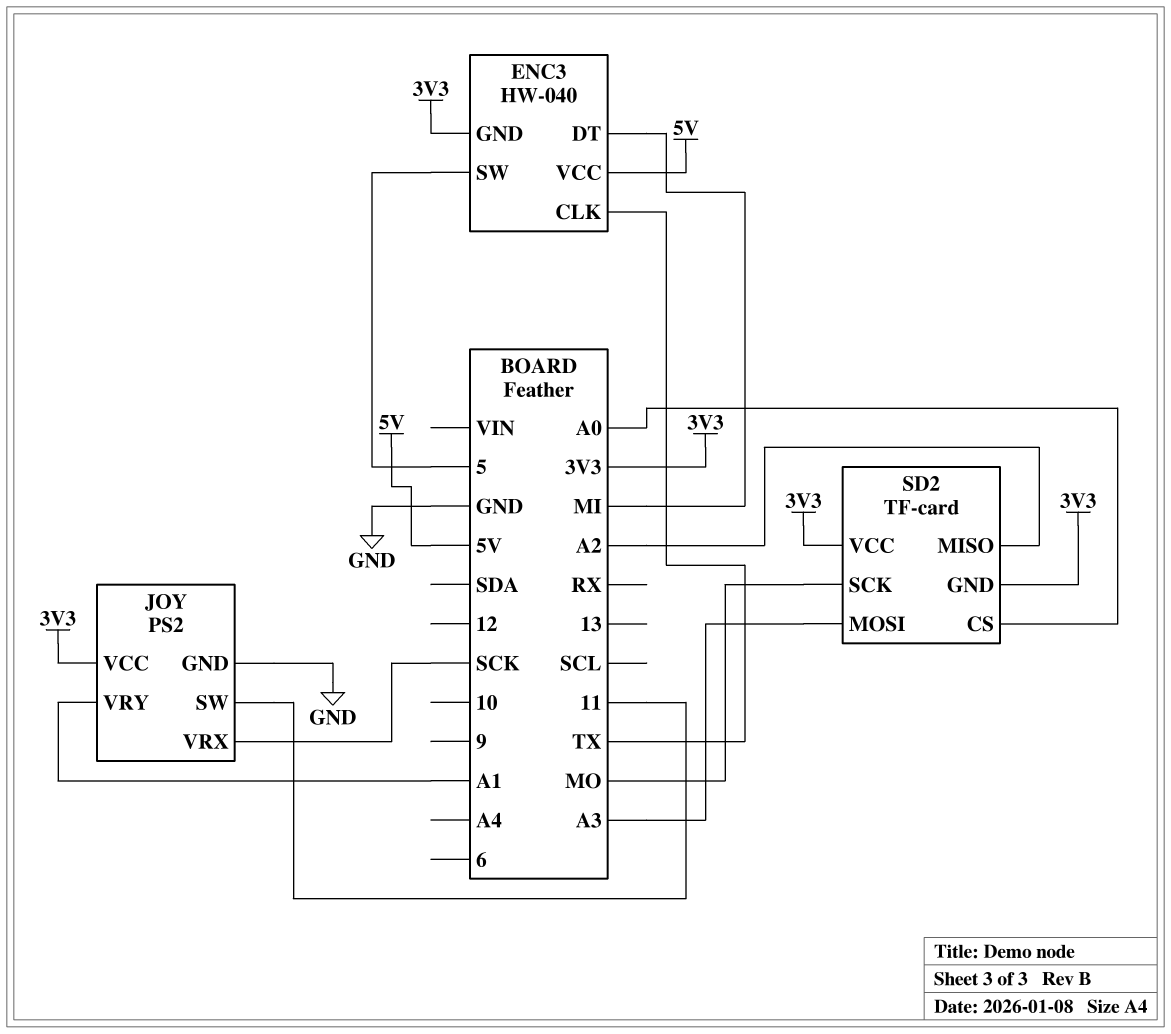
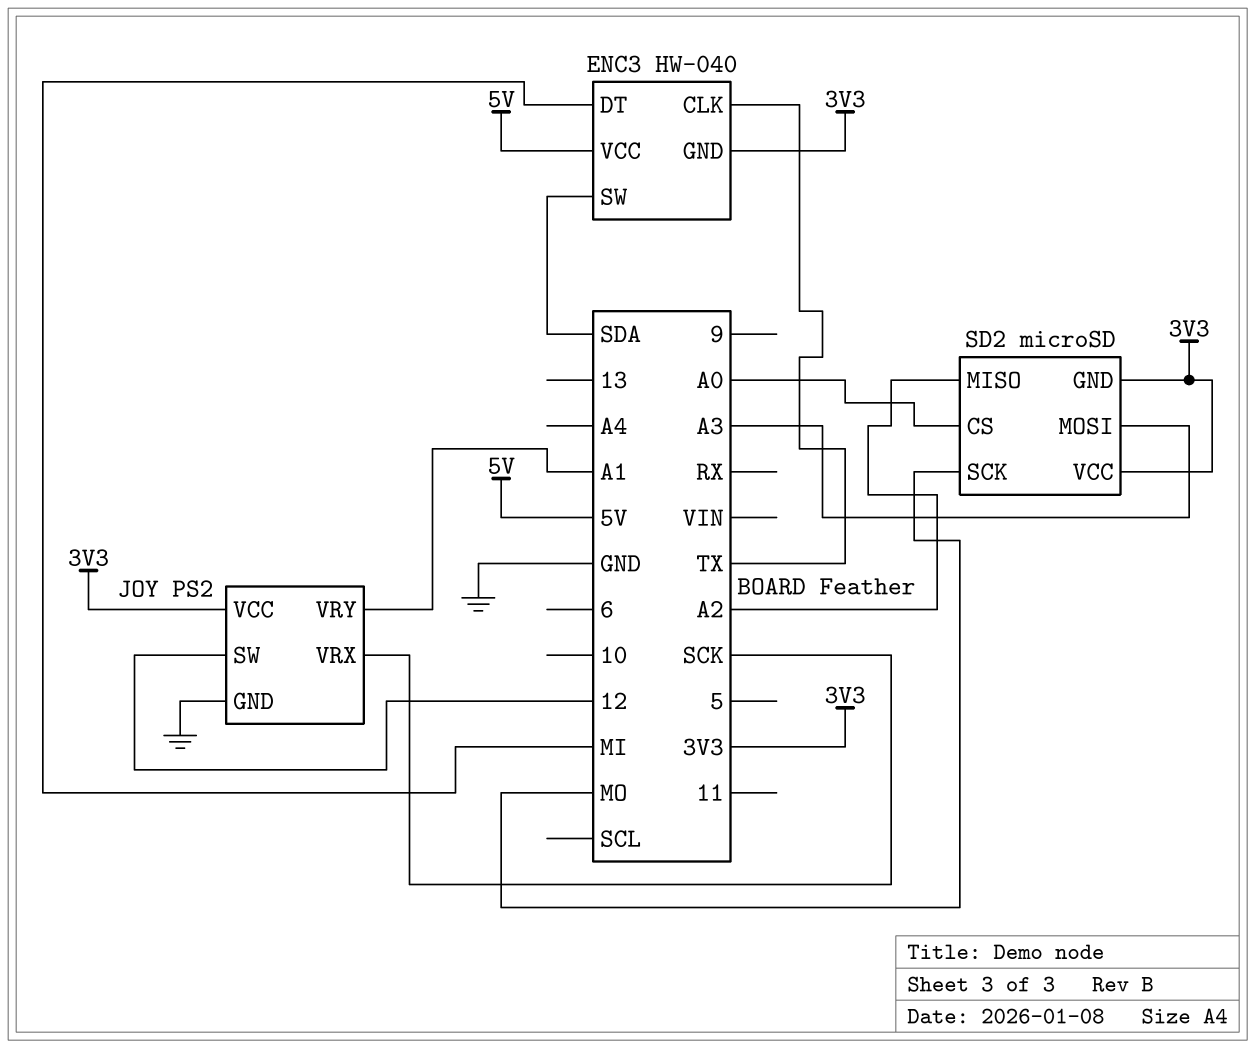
ENC3 pin SW: 5 -> SDA
JOY pin SW: 11 -> 12
SD2: TF-card -> microSD

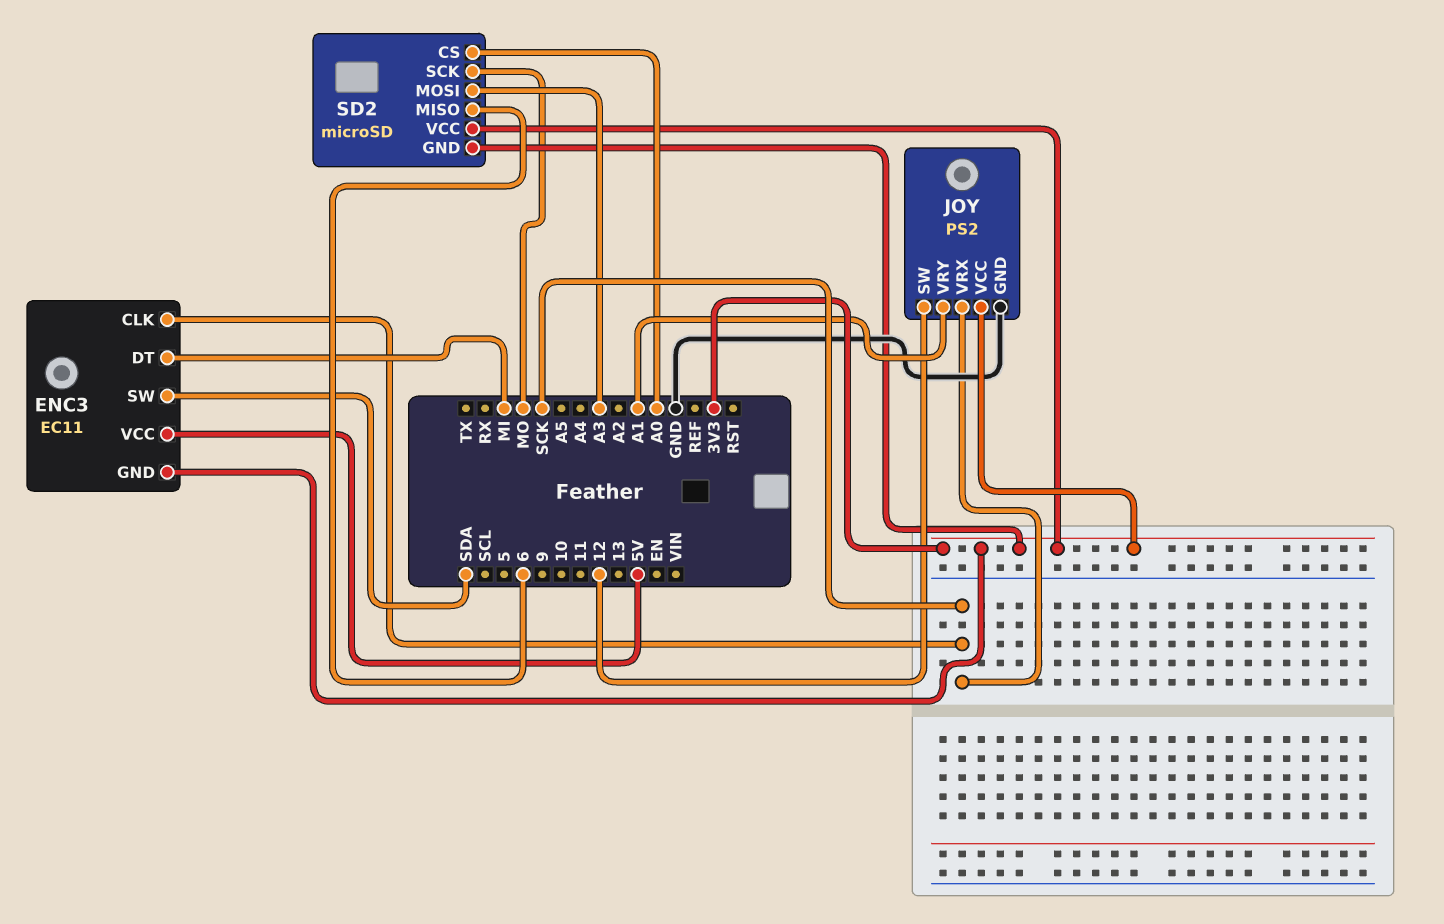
ENC3: HW-040 -> EC11
ENC3 pin CLK: TX -> SCK
SD2 pin MISO: A2 -> 6

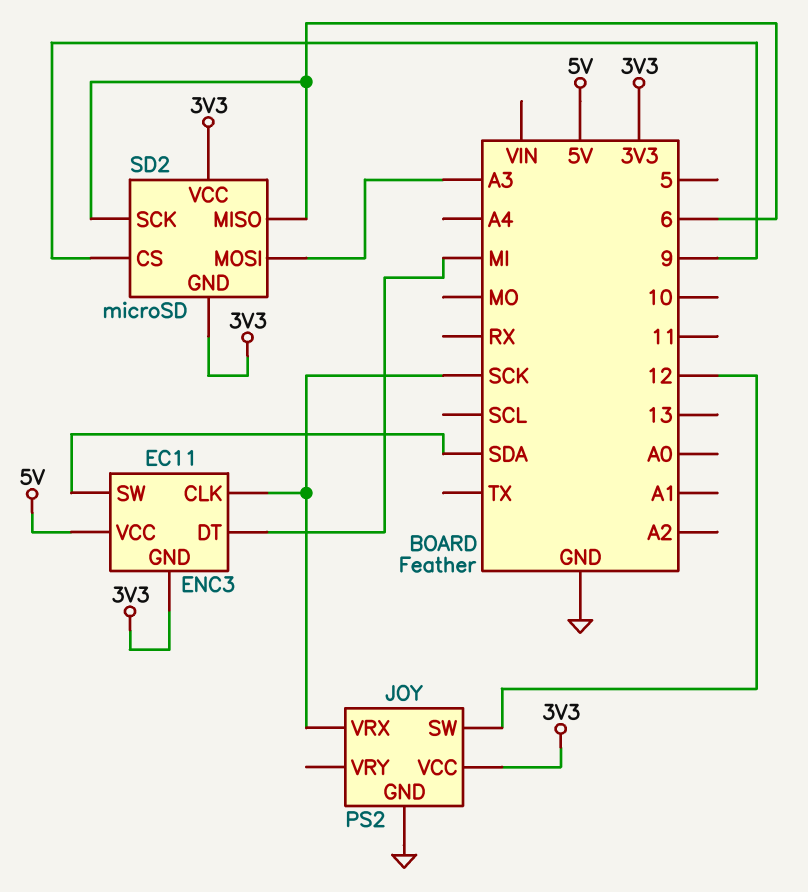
JOY pin VRY: A1 -> none
SD2 pin CS: A0 -> 9
SD2 pin SCK: MO -> 6

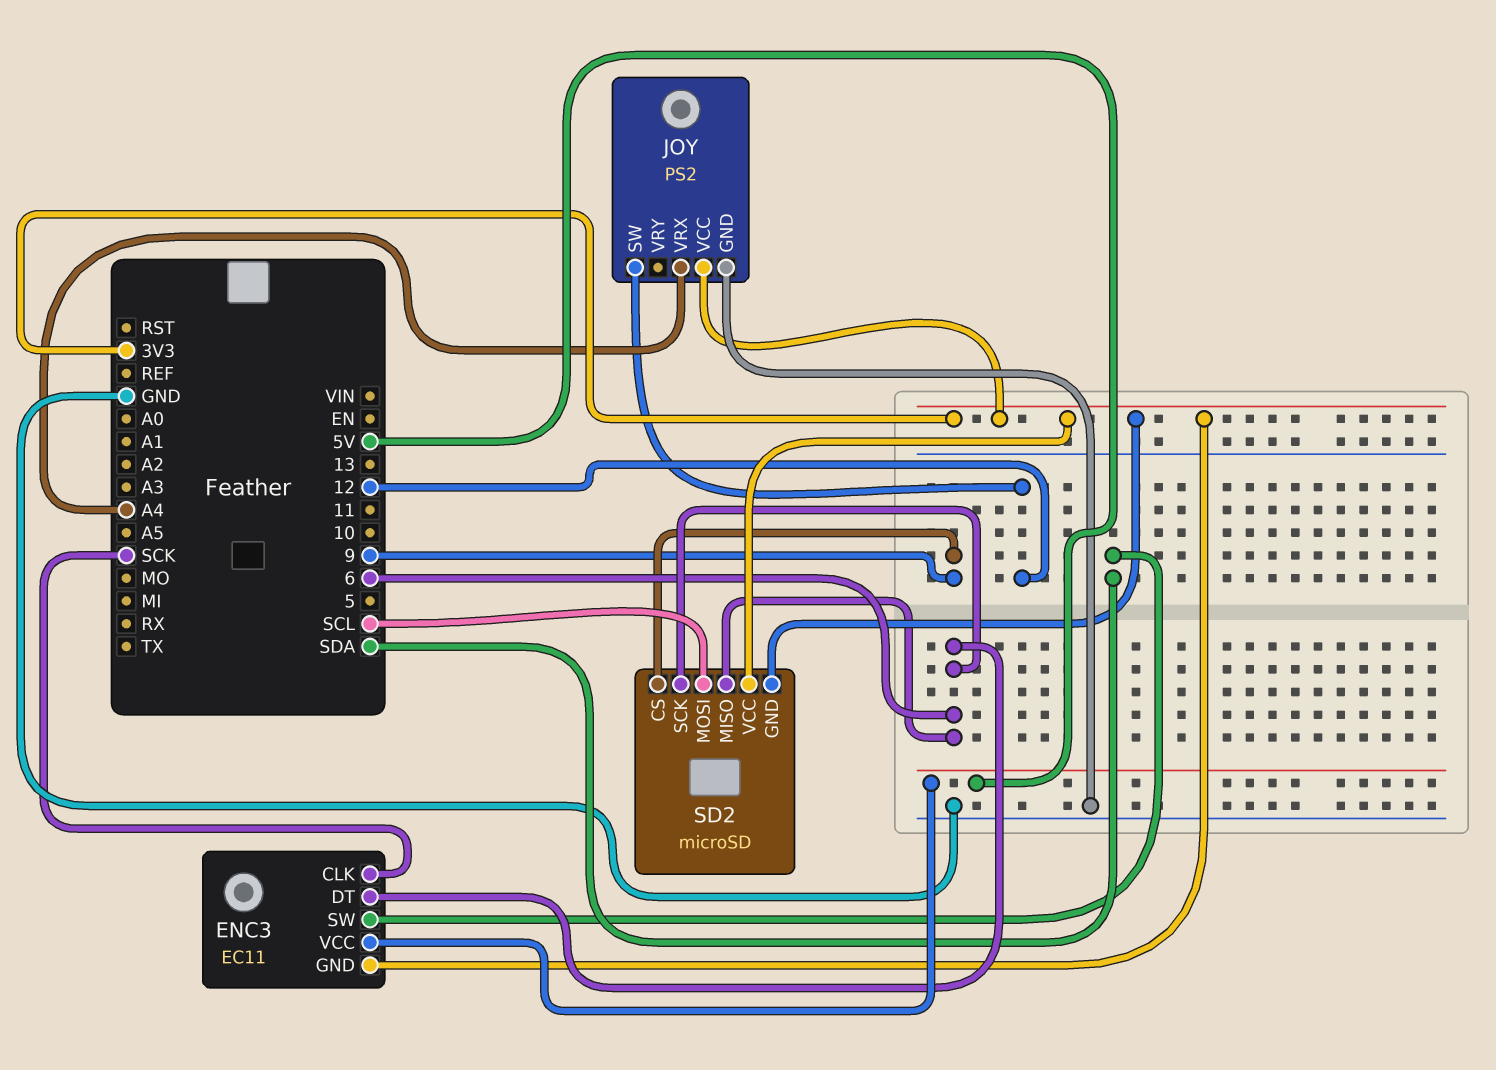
ENC3 pin DT: MI -> 6
JOY pin VRX: SCK -> A4
SD2 pin MOSI: A3 -> SCL

